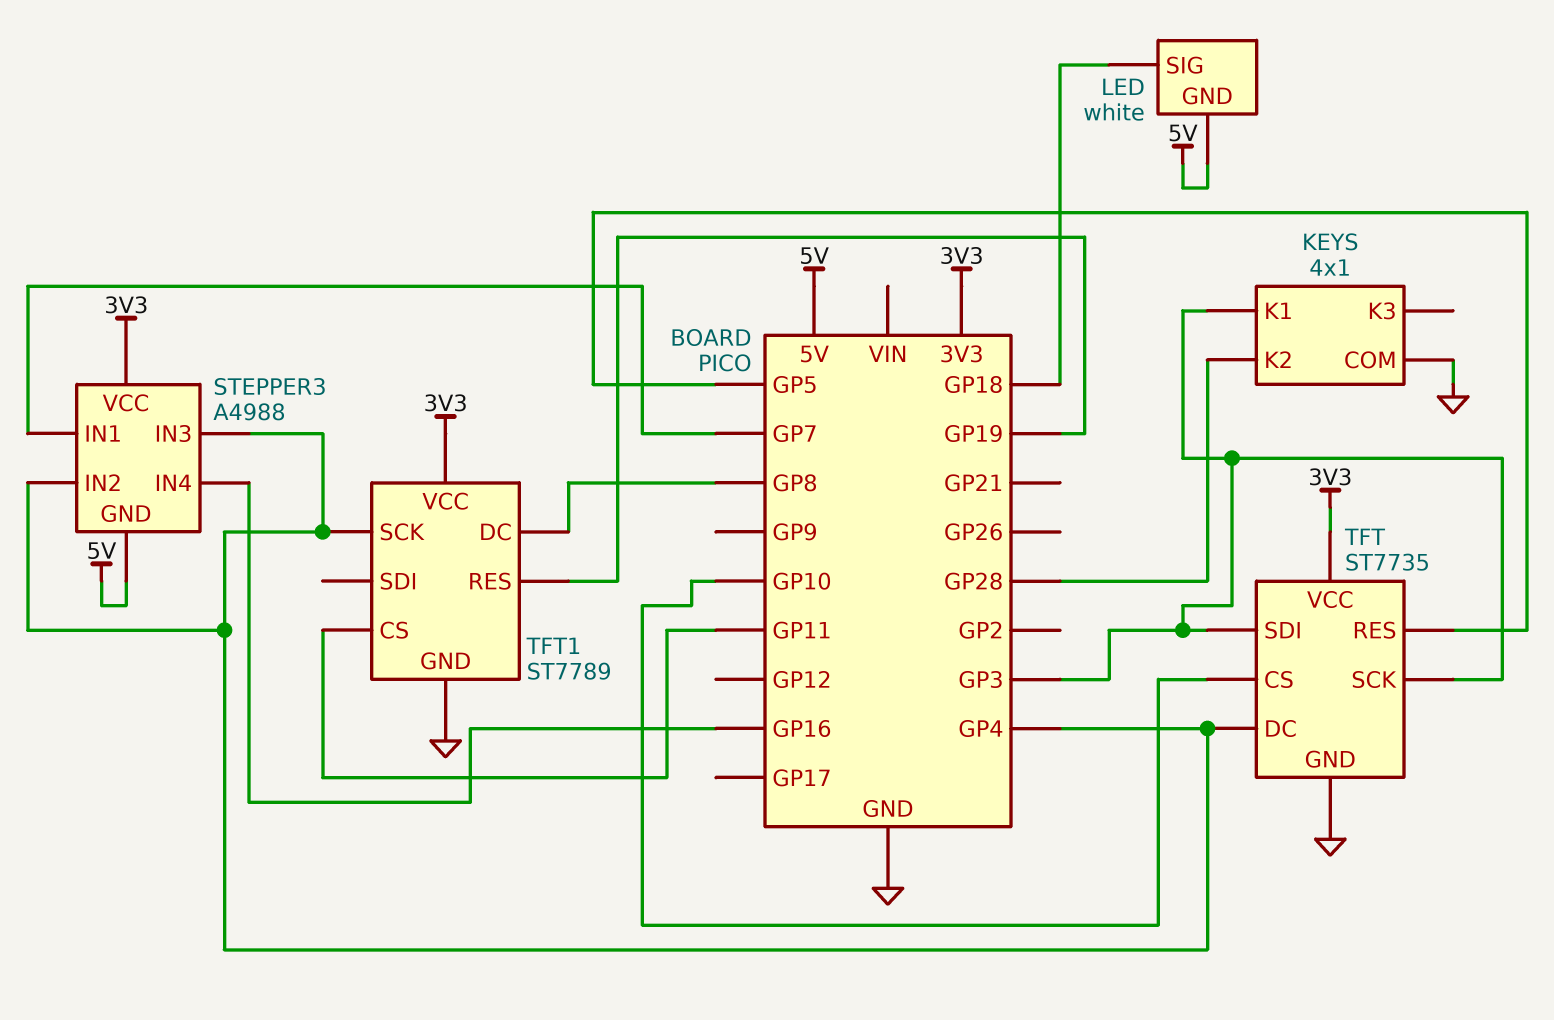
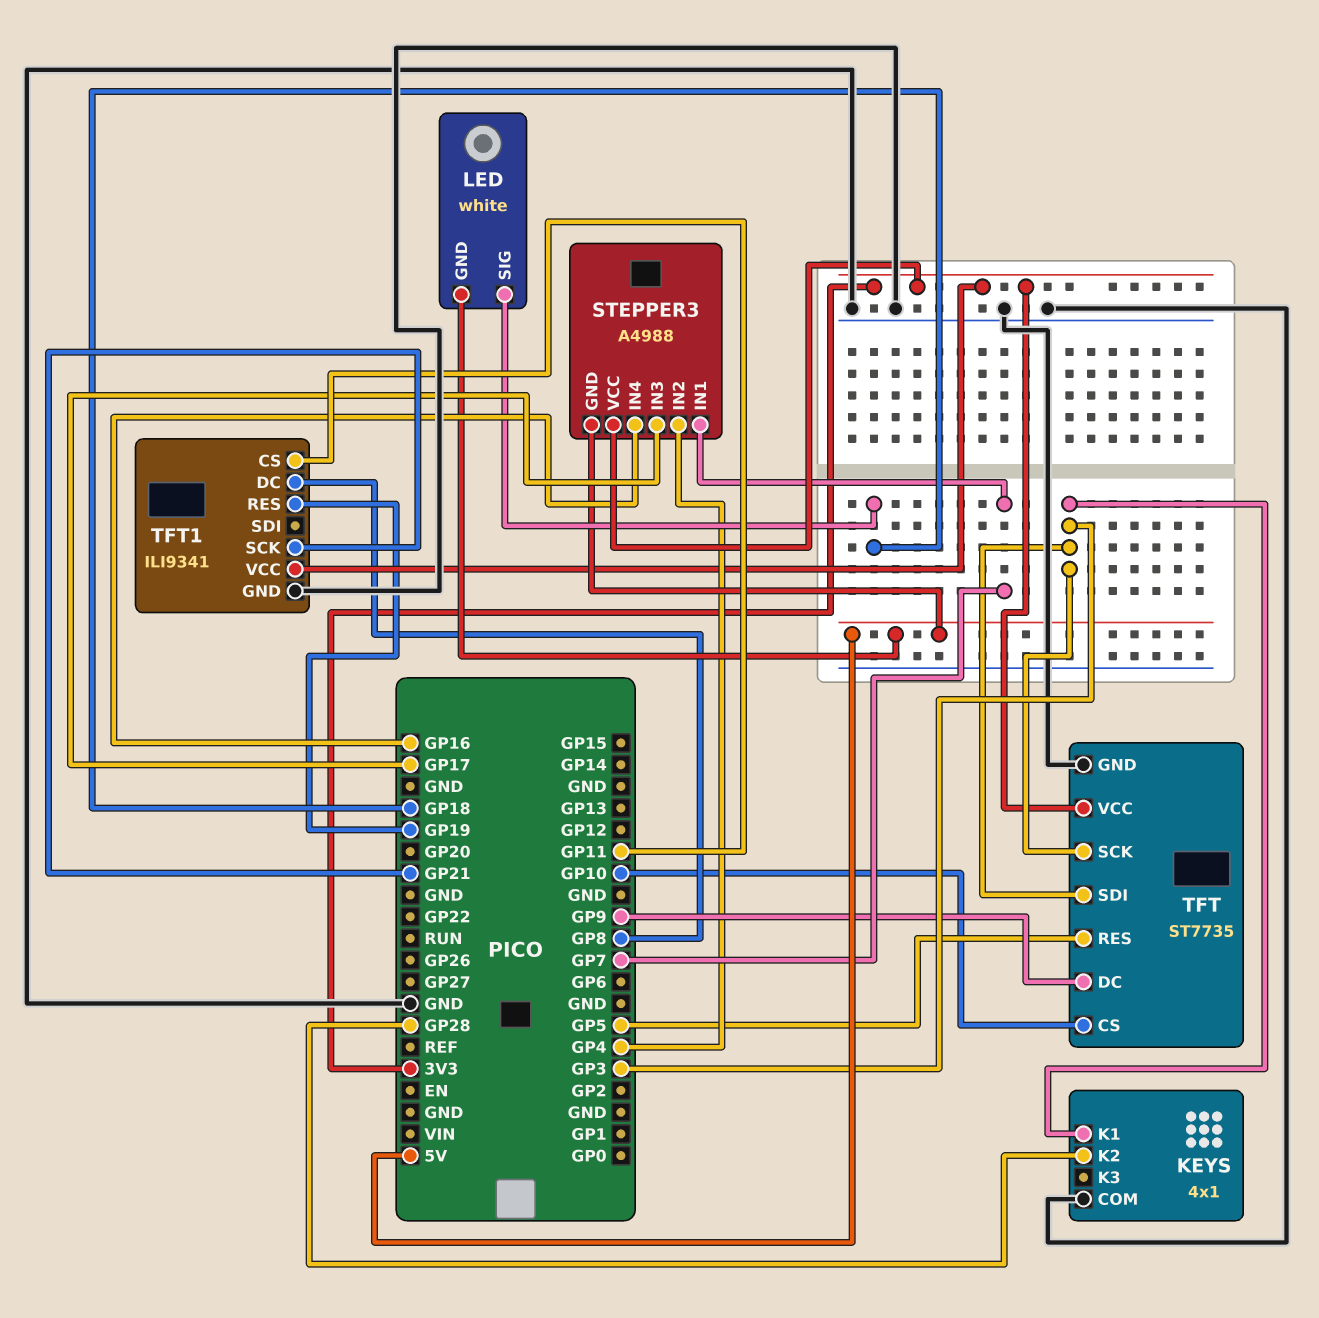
STEPPER3 pin IN3: GP4 -> GP17
TFT pin DC: GP4 -> GP9
TFT1: ST7789 -> ILI9341
TFT1 pin SCK: GP4 -> GP21

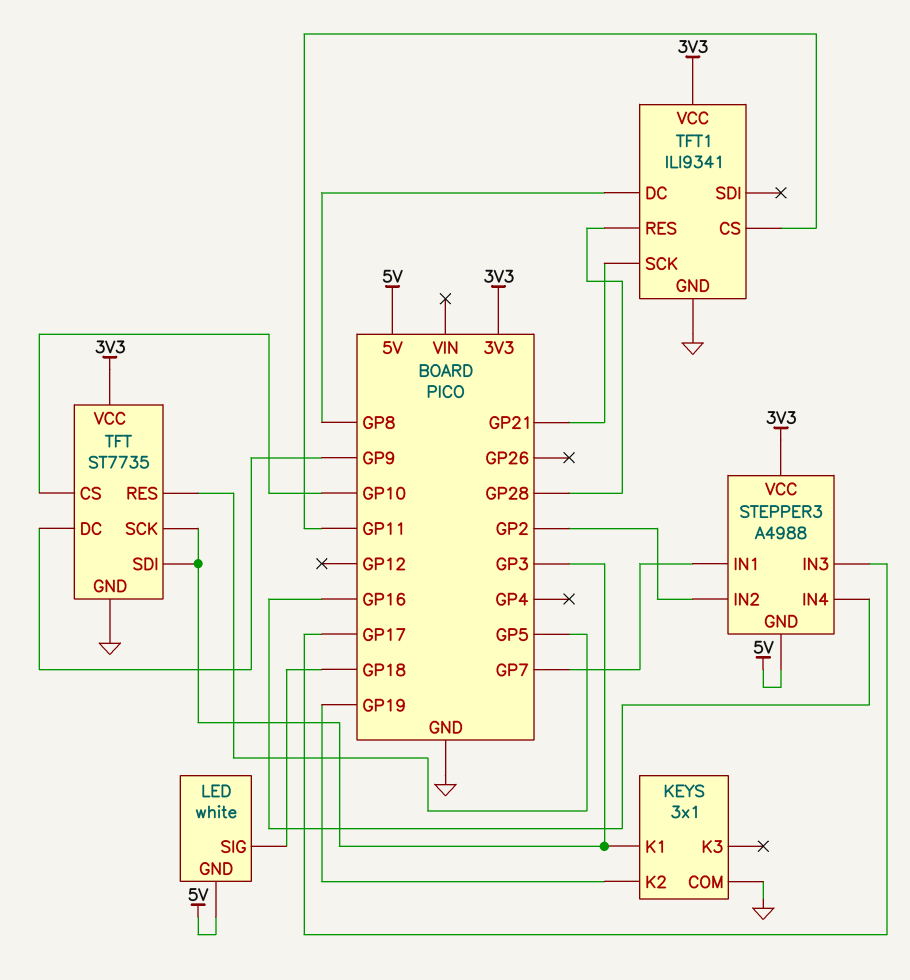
KEYS: 4x1 -> 3x1
KEYS pin K2: GP28 -> GP19
STEPPER3 pin IN2: GP4 -> GP2
TFT1 pin RES: GP19 -> GP28

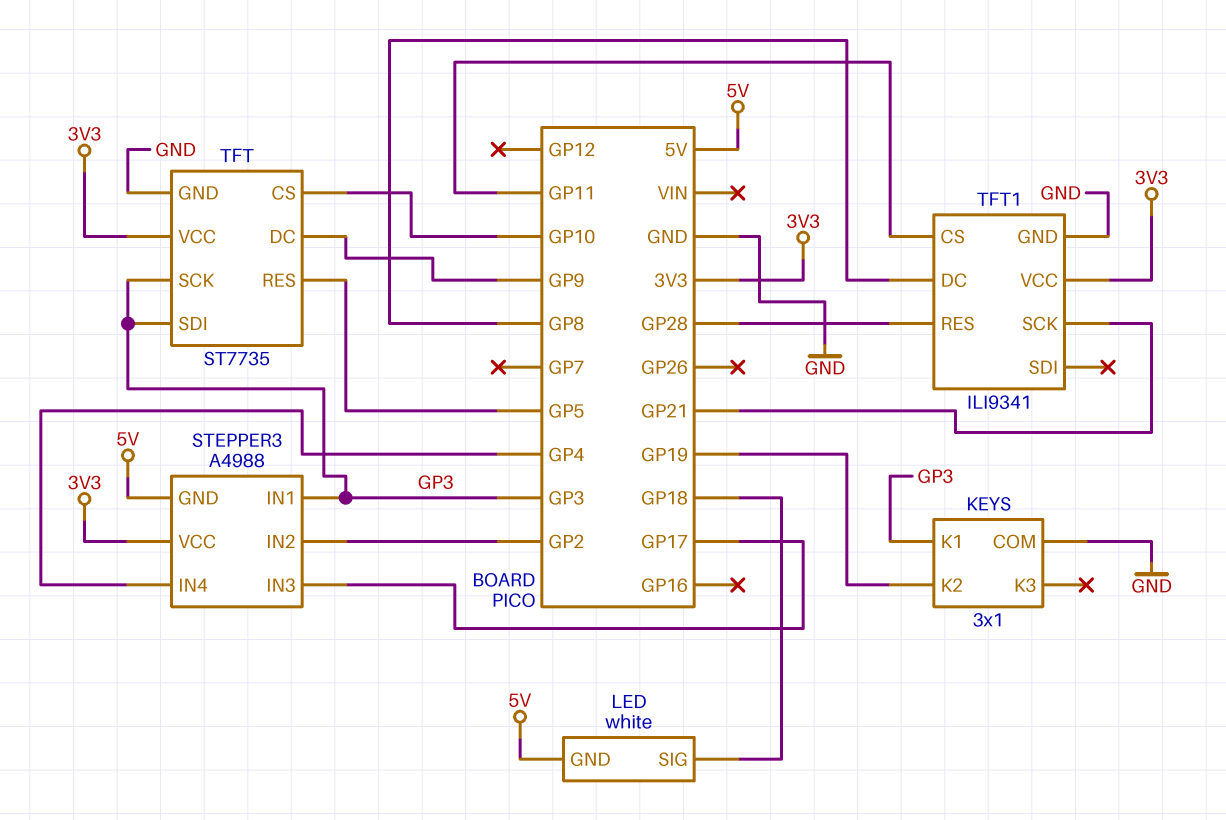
STEPPER3 pin IN1: GP7 -> GP3
STEPPER3 pin IN4: GP16 -> GP4

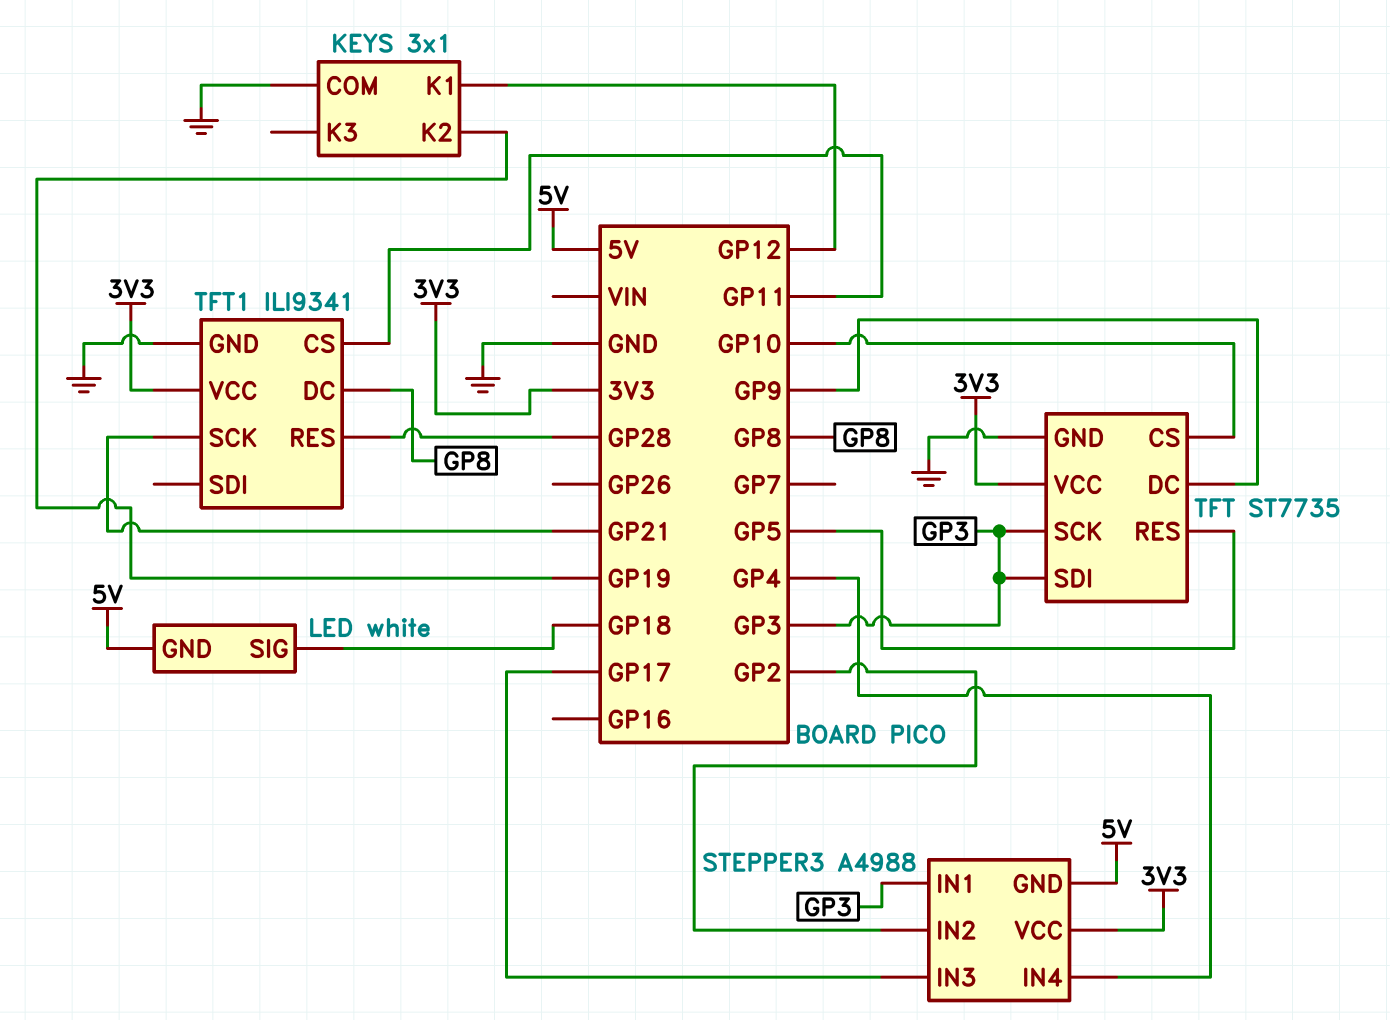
KEYS pin K1: GP3 -> GP12

